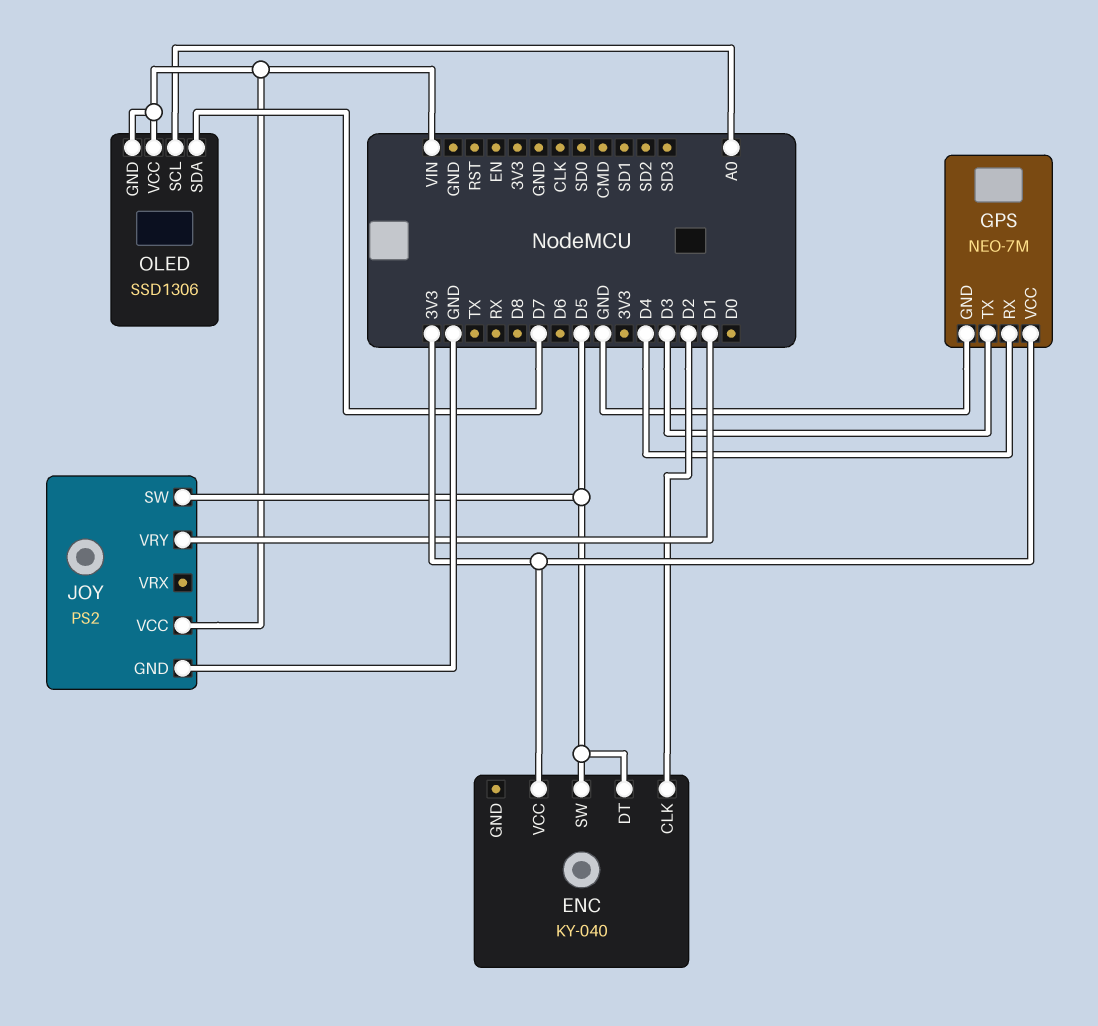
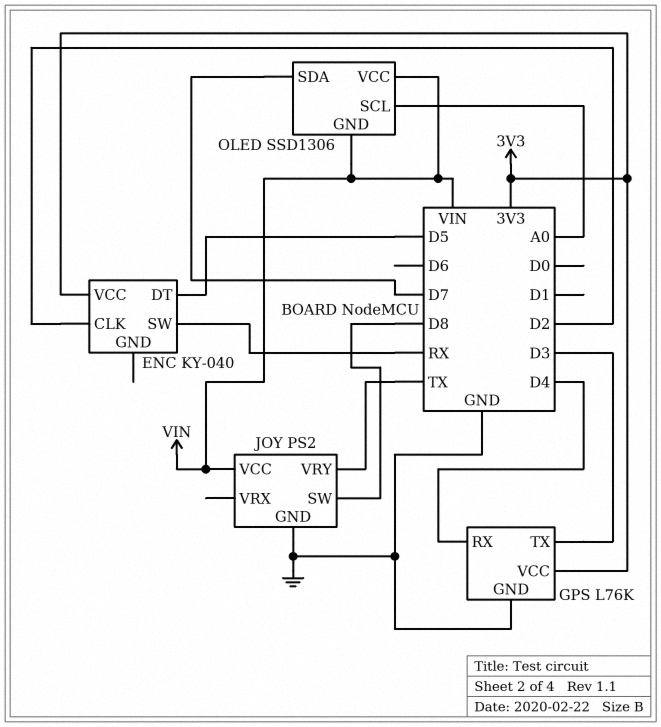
ENC pin SW: D5 -> RX
GPS: NEO-7M -> L76K
JOY pin SW: D5 -> D8
JOY pin VRY: D1 -> TX

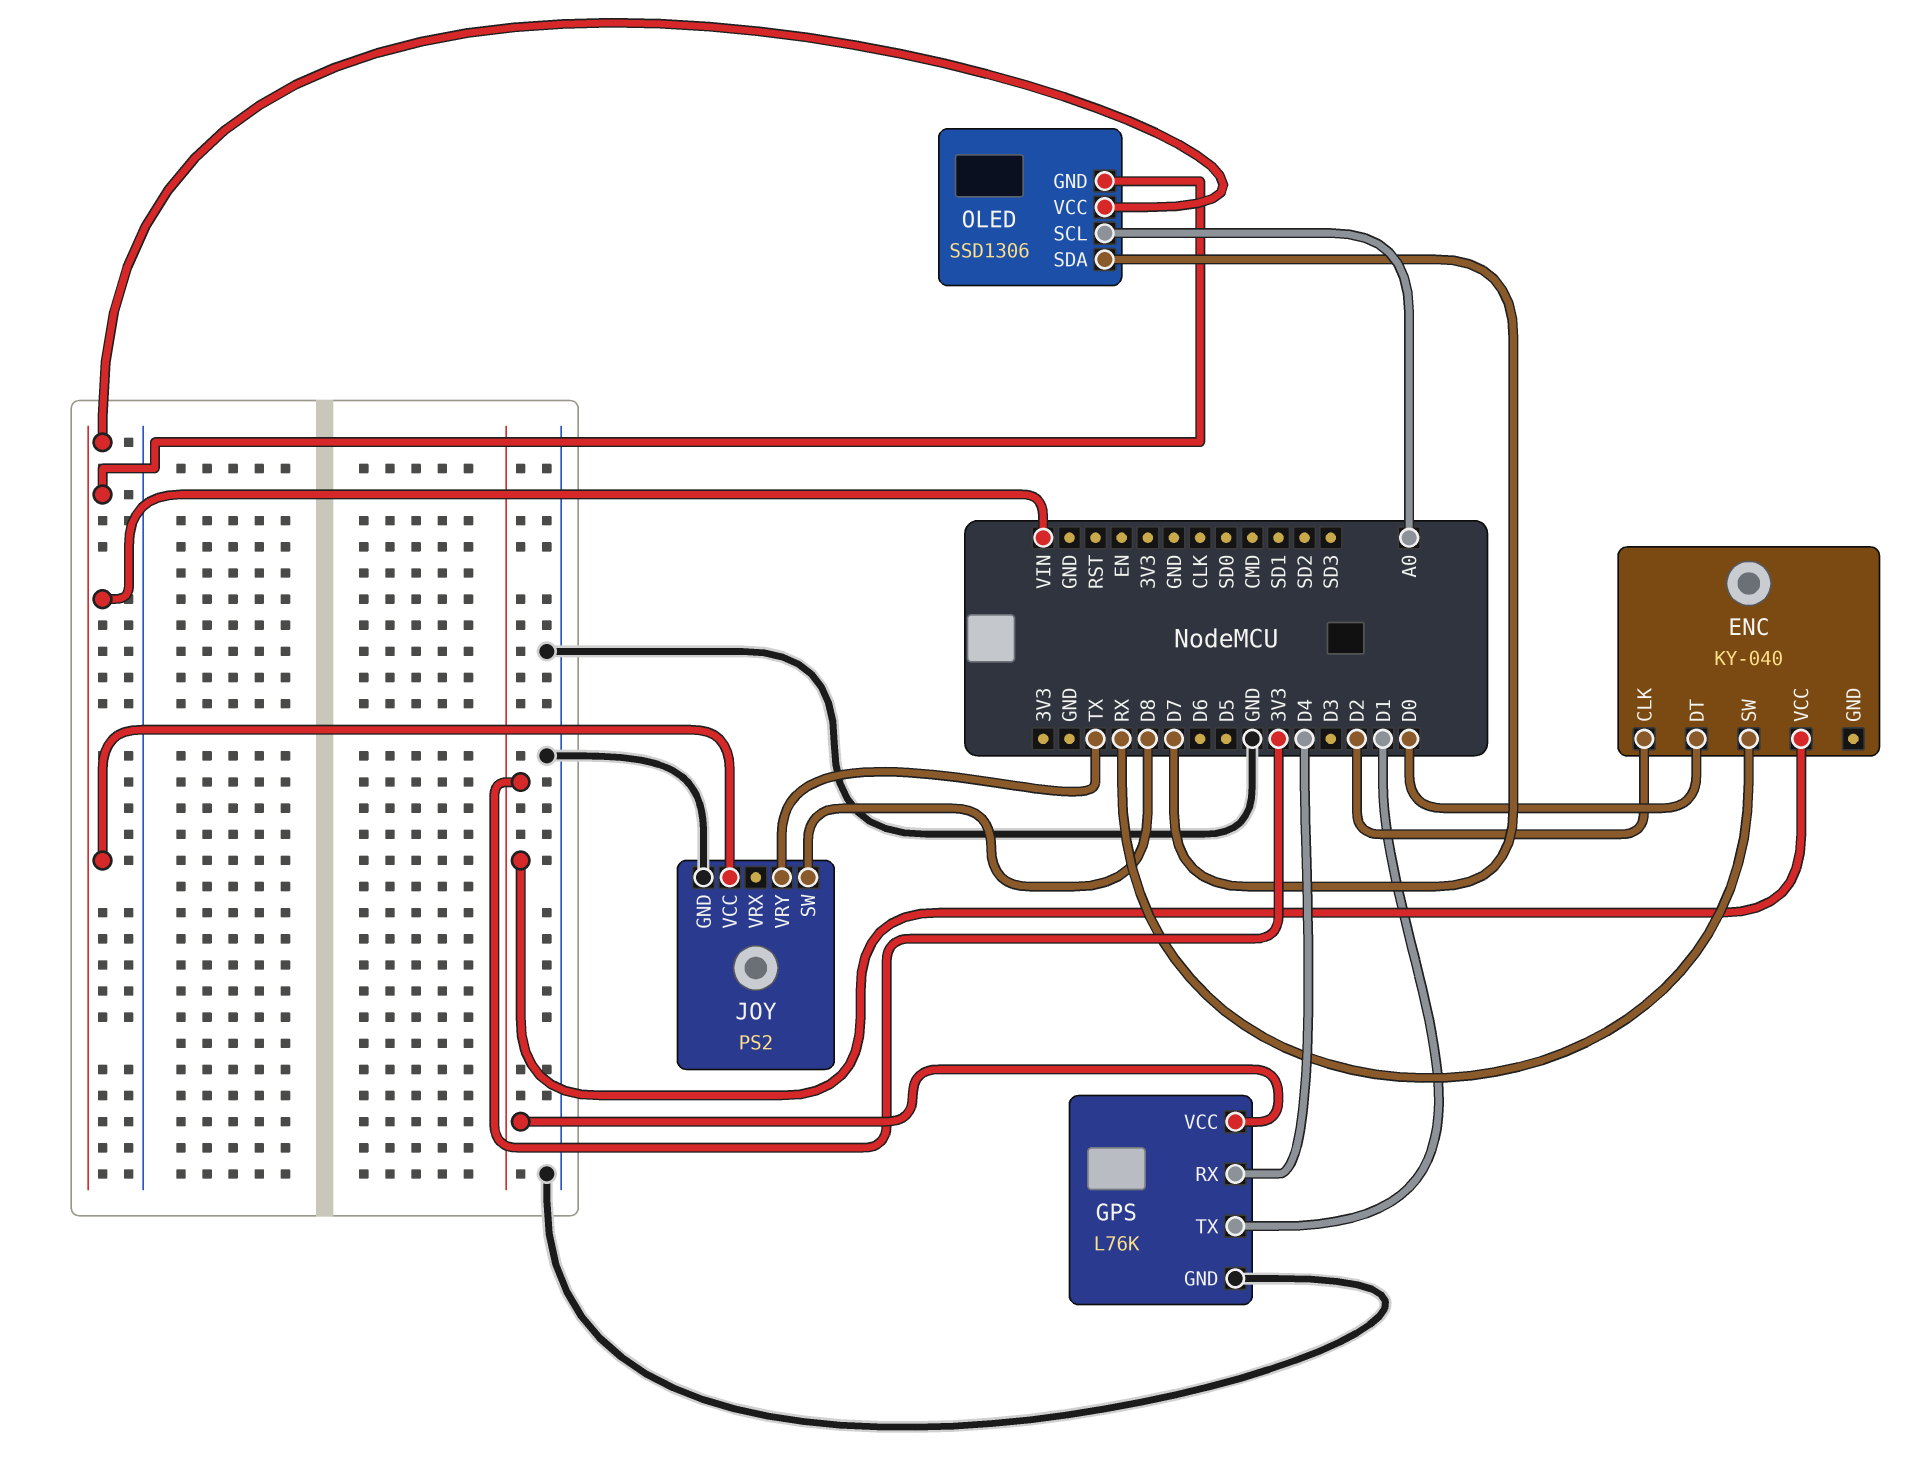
ENC pin DT: D5 -> D0
GPS pin TX: D3 -> D1

